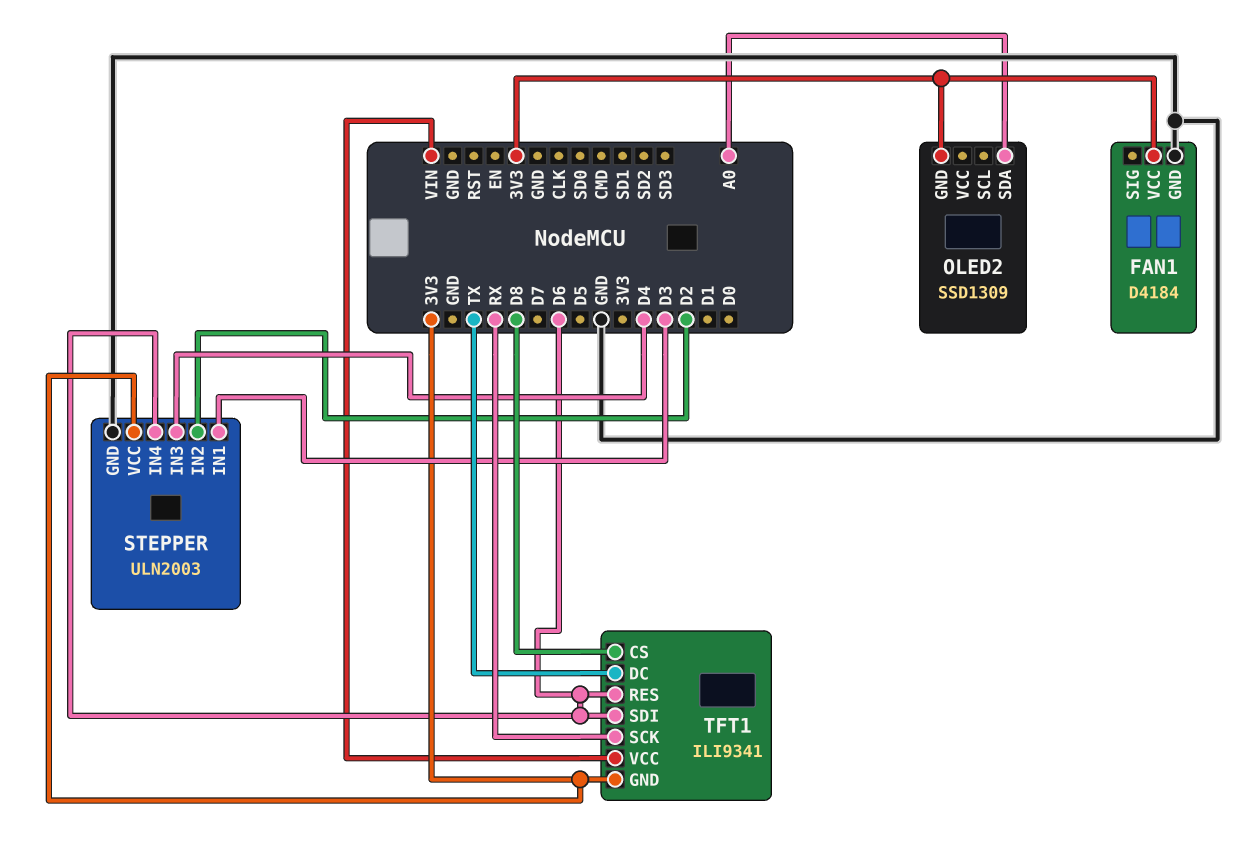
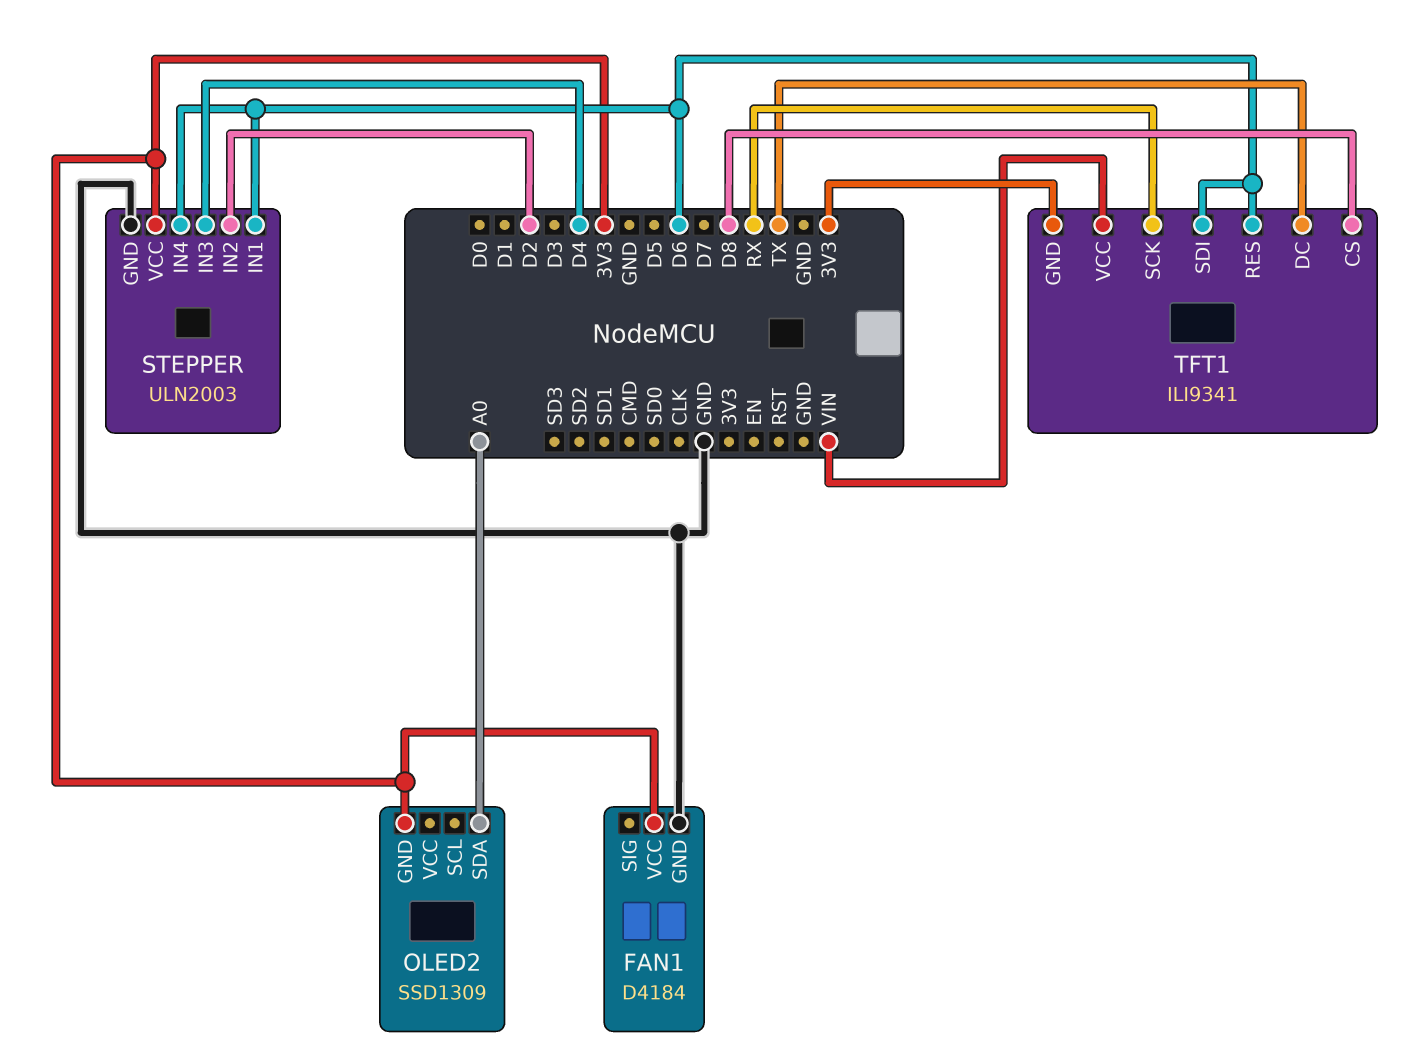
STEPPER pin IN1: D3 -> D6

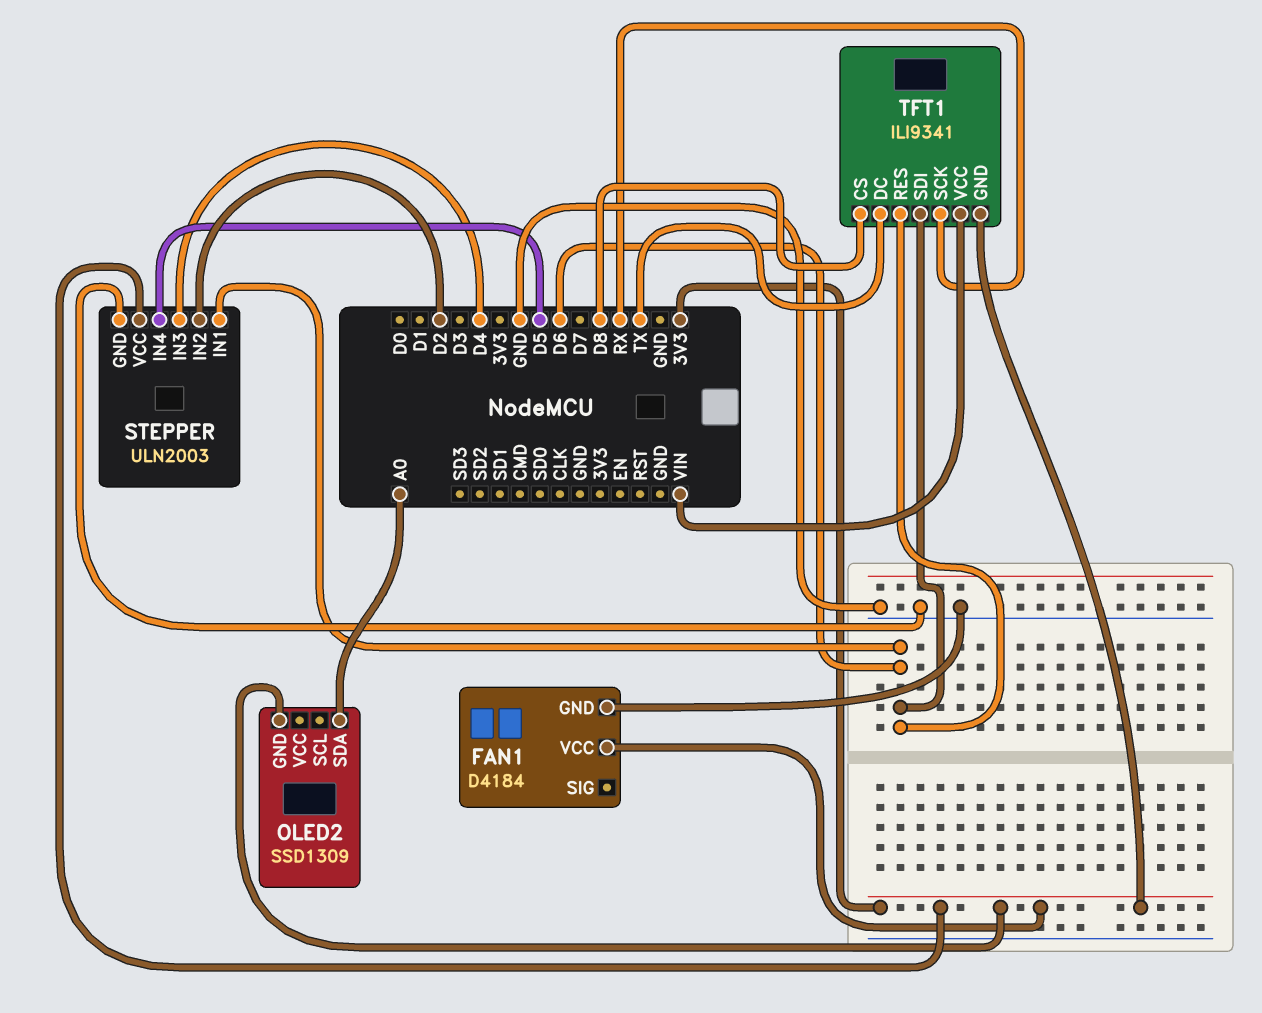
STEPPER pin IN4: D6 -> D5

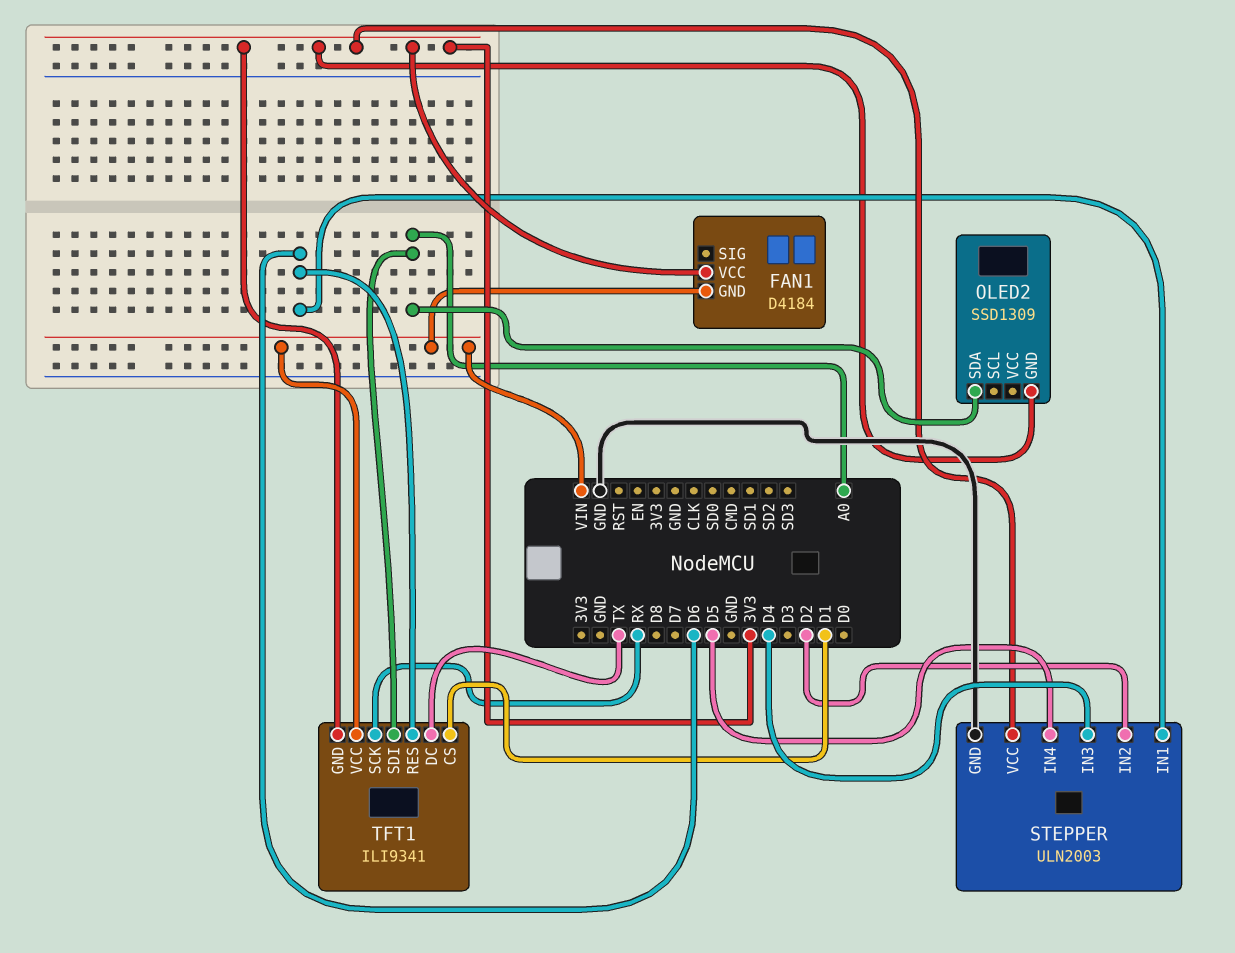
FAN1 pin GND: GND -> VIN
TFT1 pin CS: D8 -> D1
TFT1 pin SDI: D6 -> A0

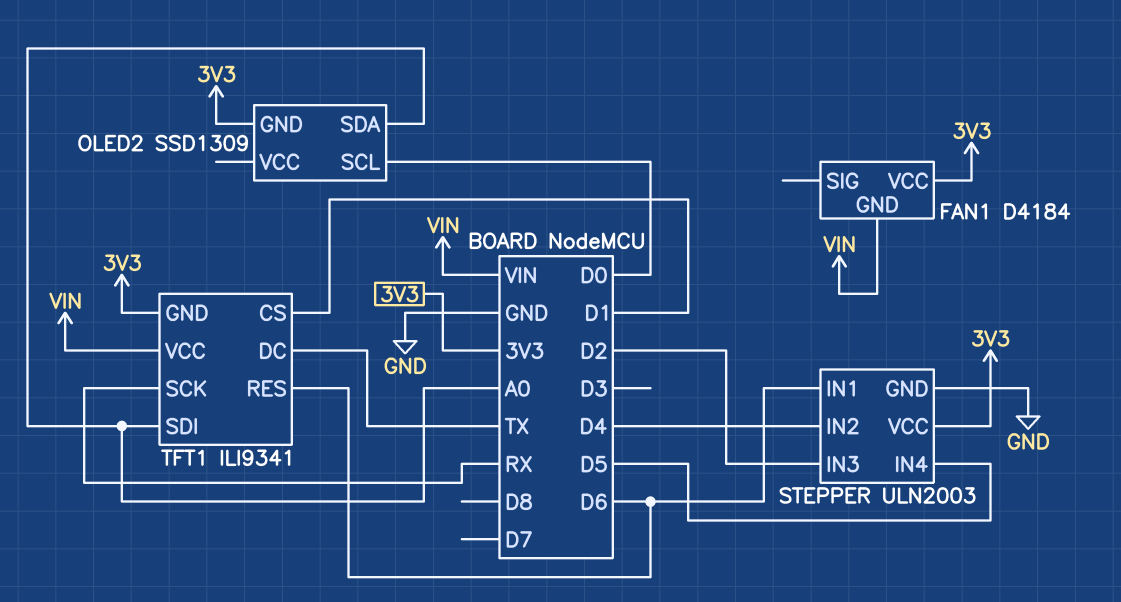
OLED2 pin SCL: none -> D0
STEPPER pin IN2: D2 -> D4
STEPPER pin IN3: D4 -> D2

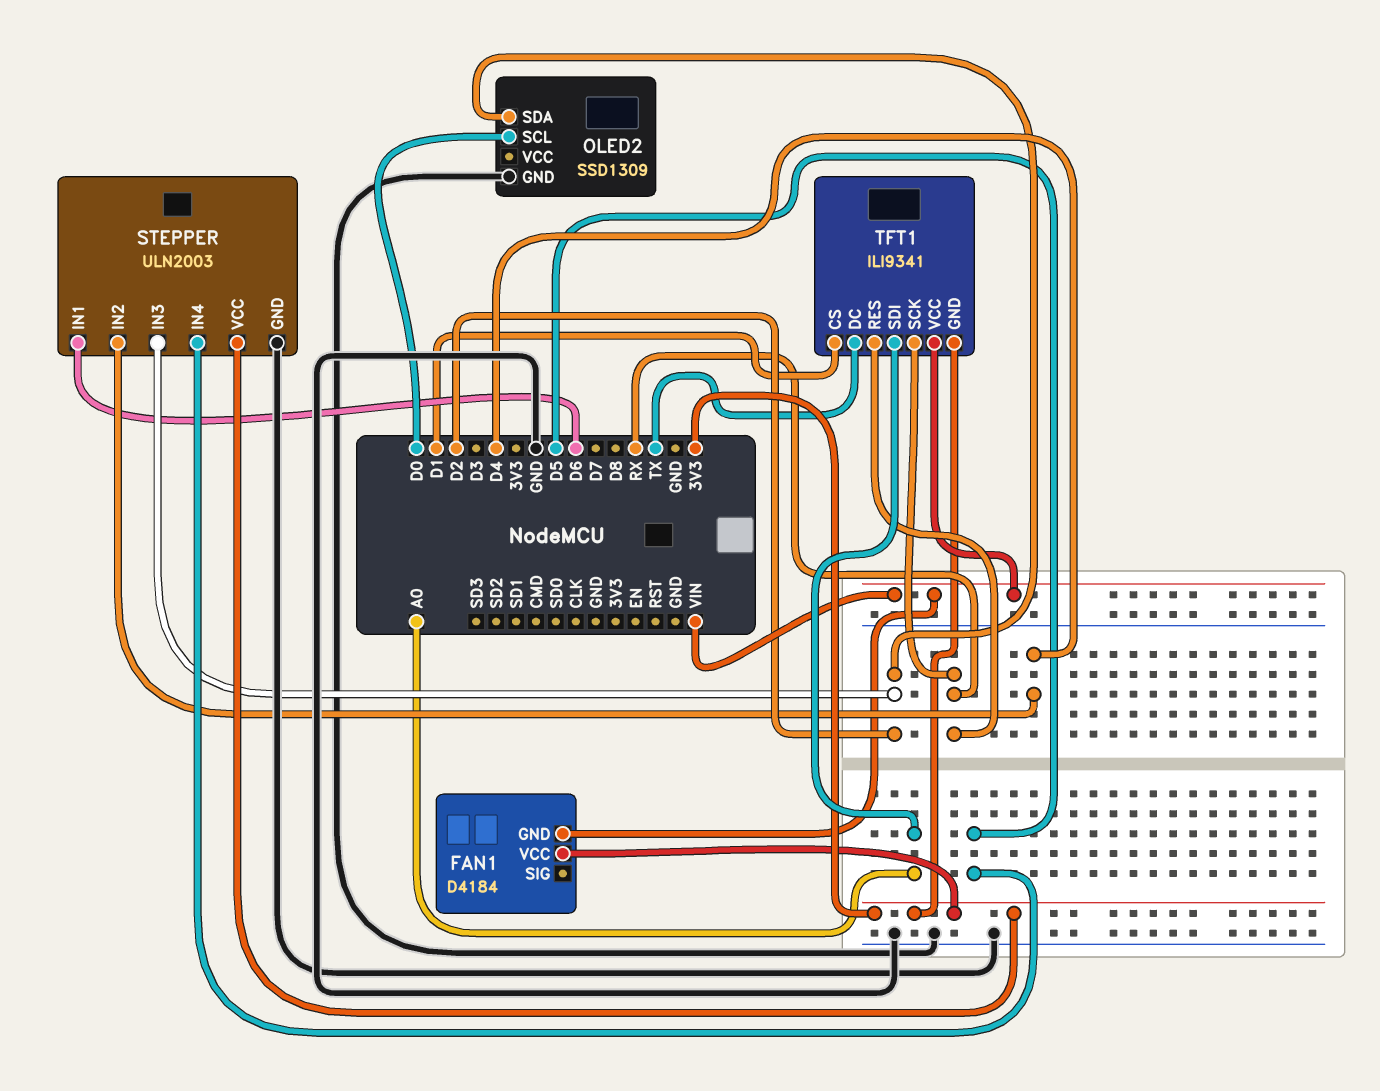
OLED2 pin GND: 3V3 -> GND
OLED2 pin SDA: A0 -> D2
TFT1 pin RES: D6 -> RX

